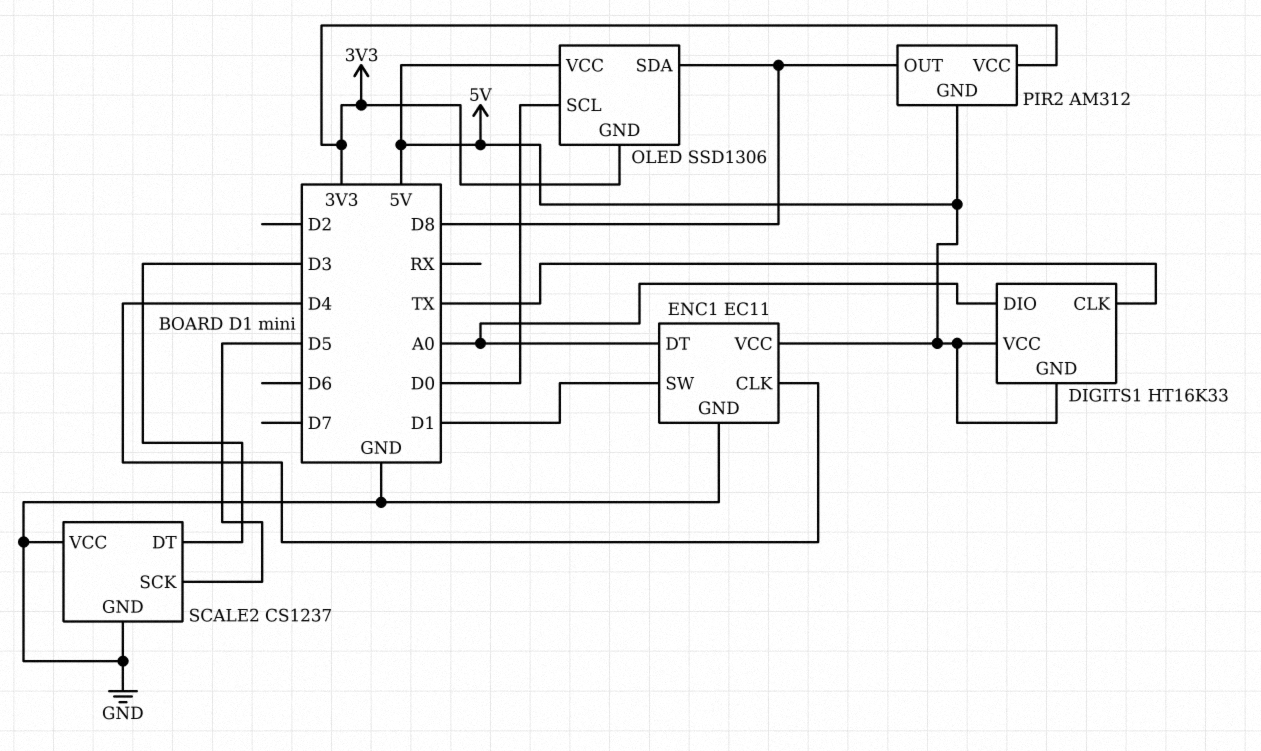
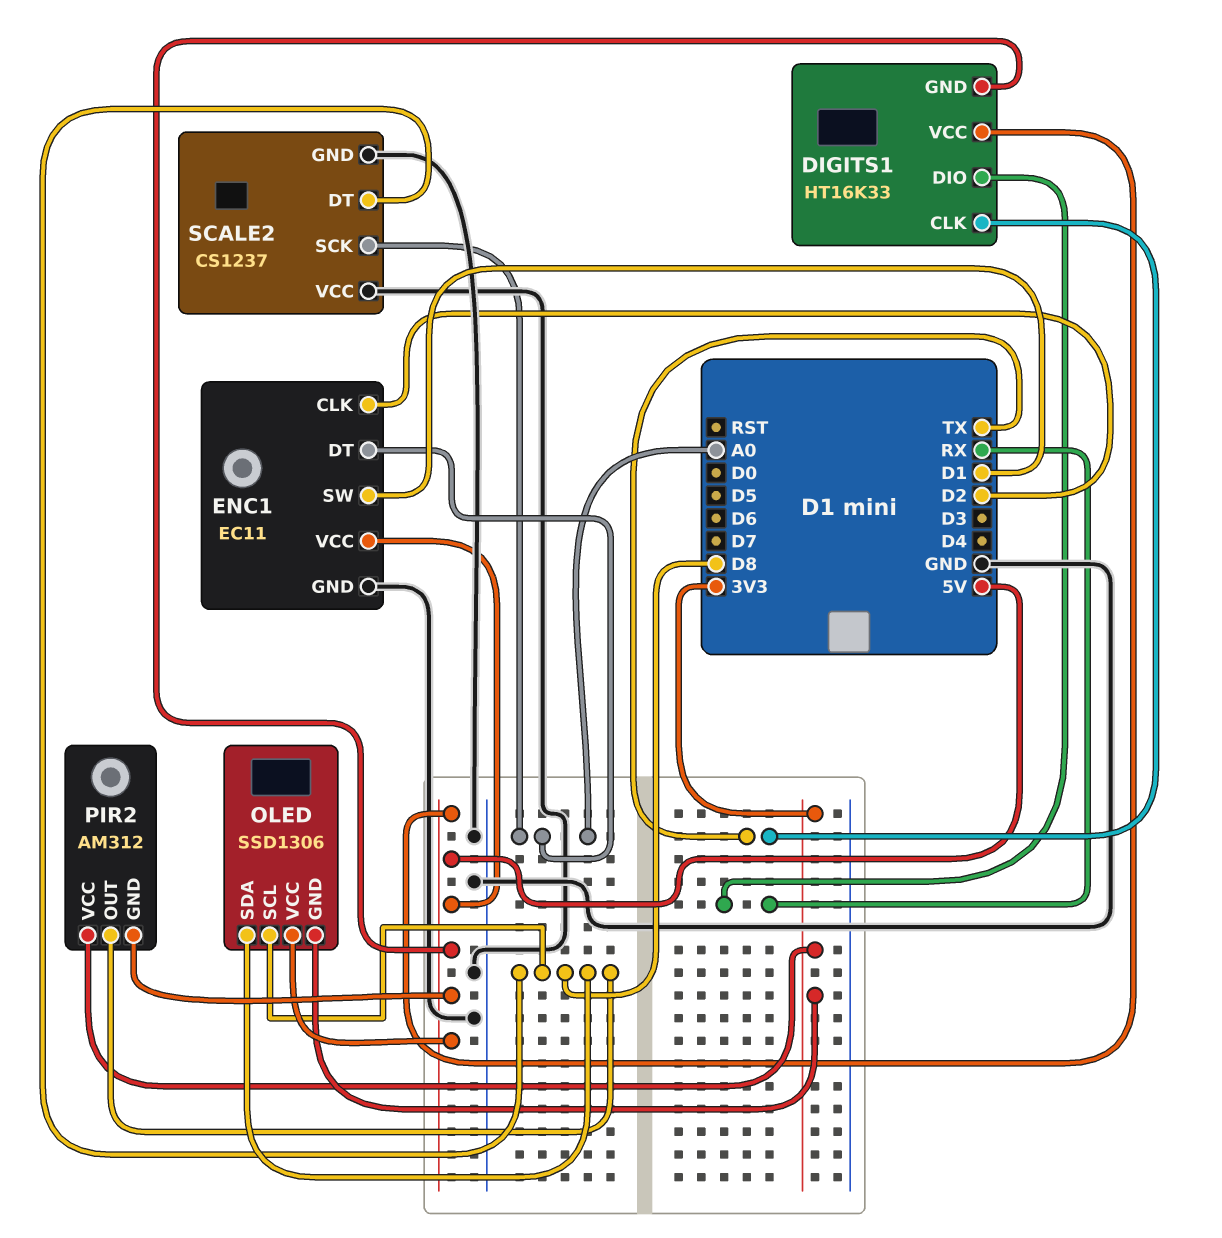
DIGITS1 pin DIO: A0 -> RX
ENC1 pin CLK: D4 -> D2
OLED pin SCL: D0 -> D8
SCALE2 pin DT: D3 -> D8
SCALE2 pin SCK: D5 -> A0

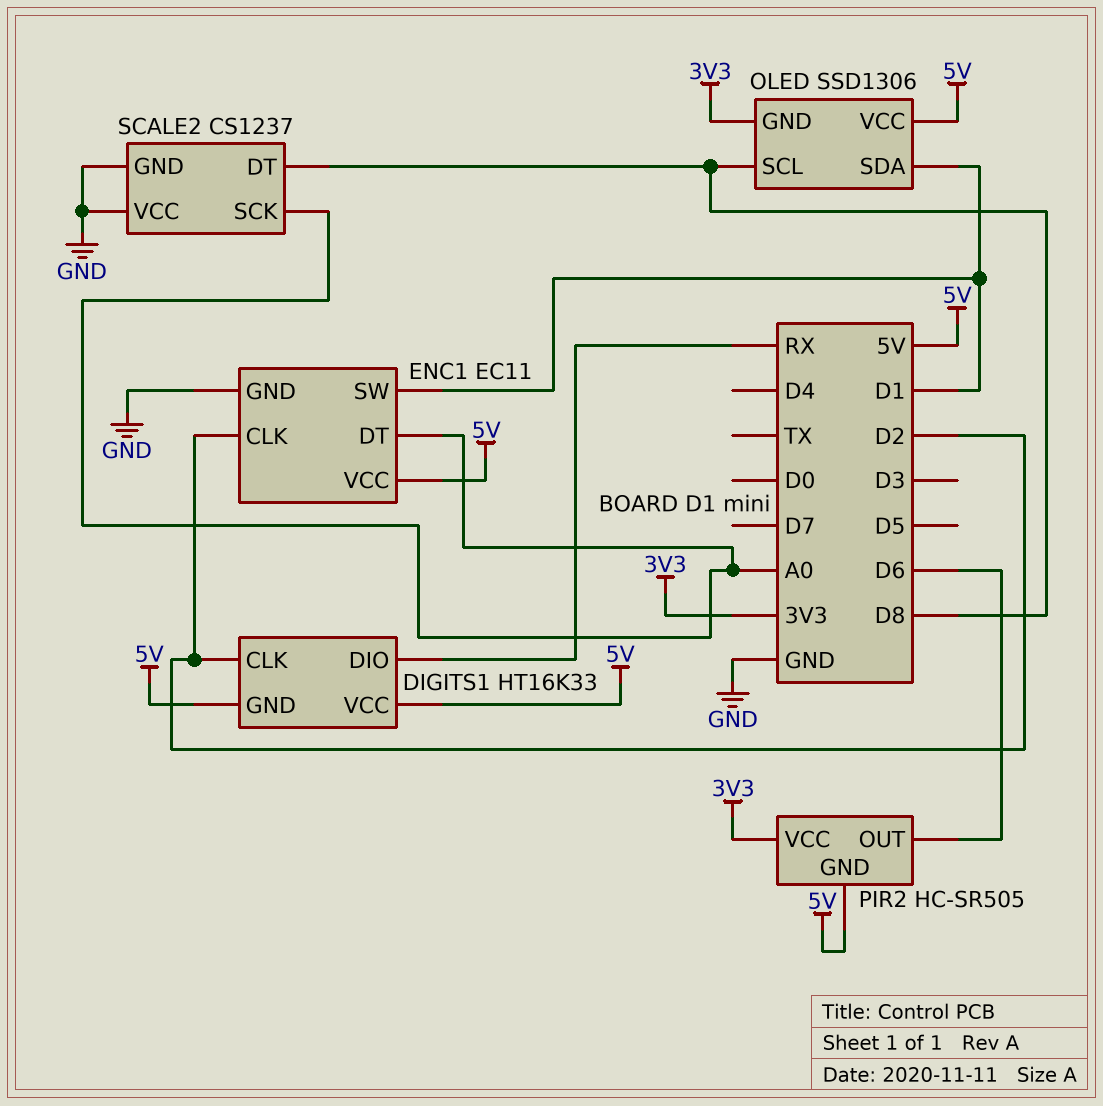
DIGITS1 pin CLK: TX -> D2
OLED pin SDA: D8 -> D1
PIR2: AM312 -> HC-SR505
PIR2 pin OUT: D8 -> D6

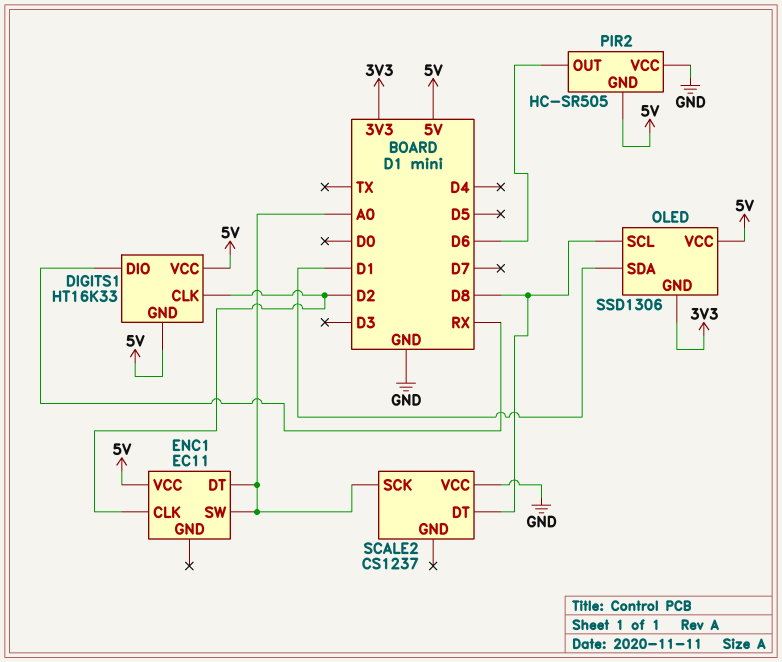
ENC1 pin GND: GND -> none
ENC1 pin SW: D1 -> A0
PIR2 pin VCC: 3V3 -> GND
SCALE2 pin GND: GND -> none

